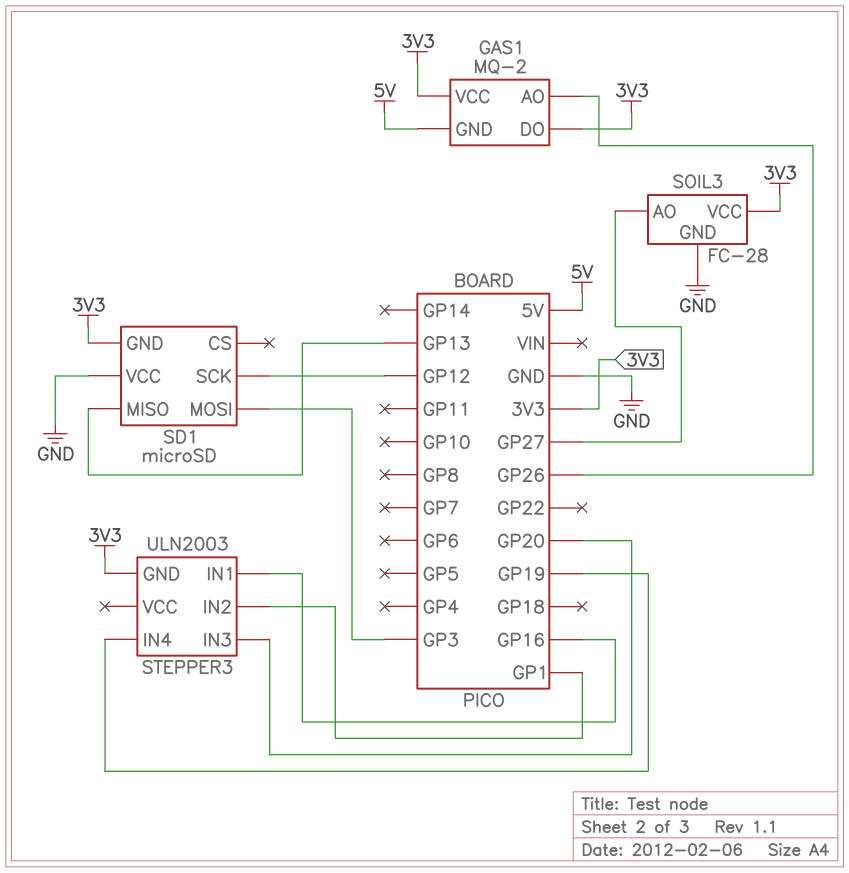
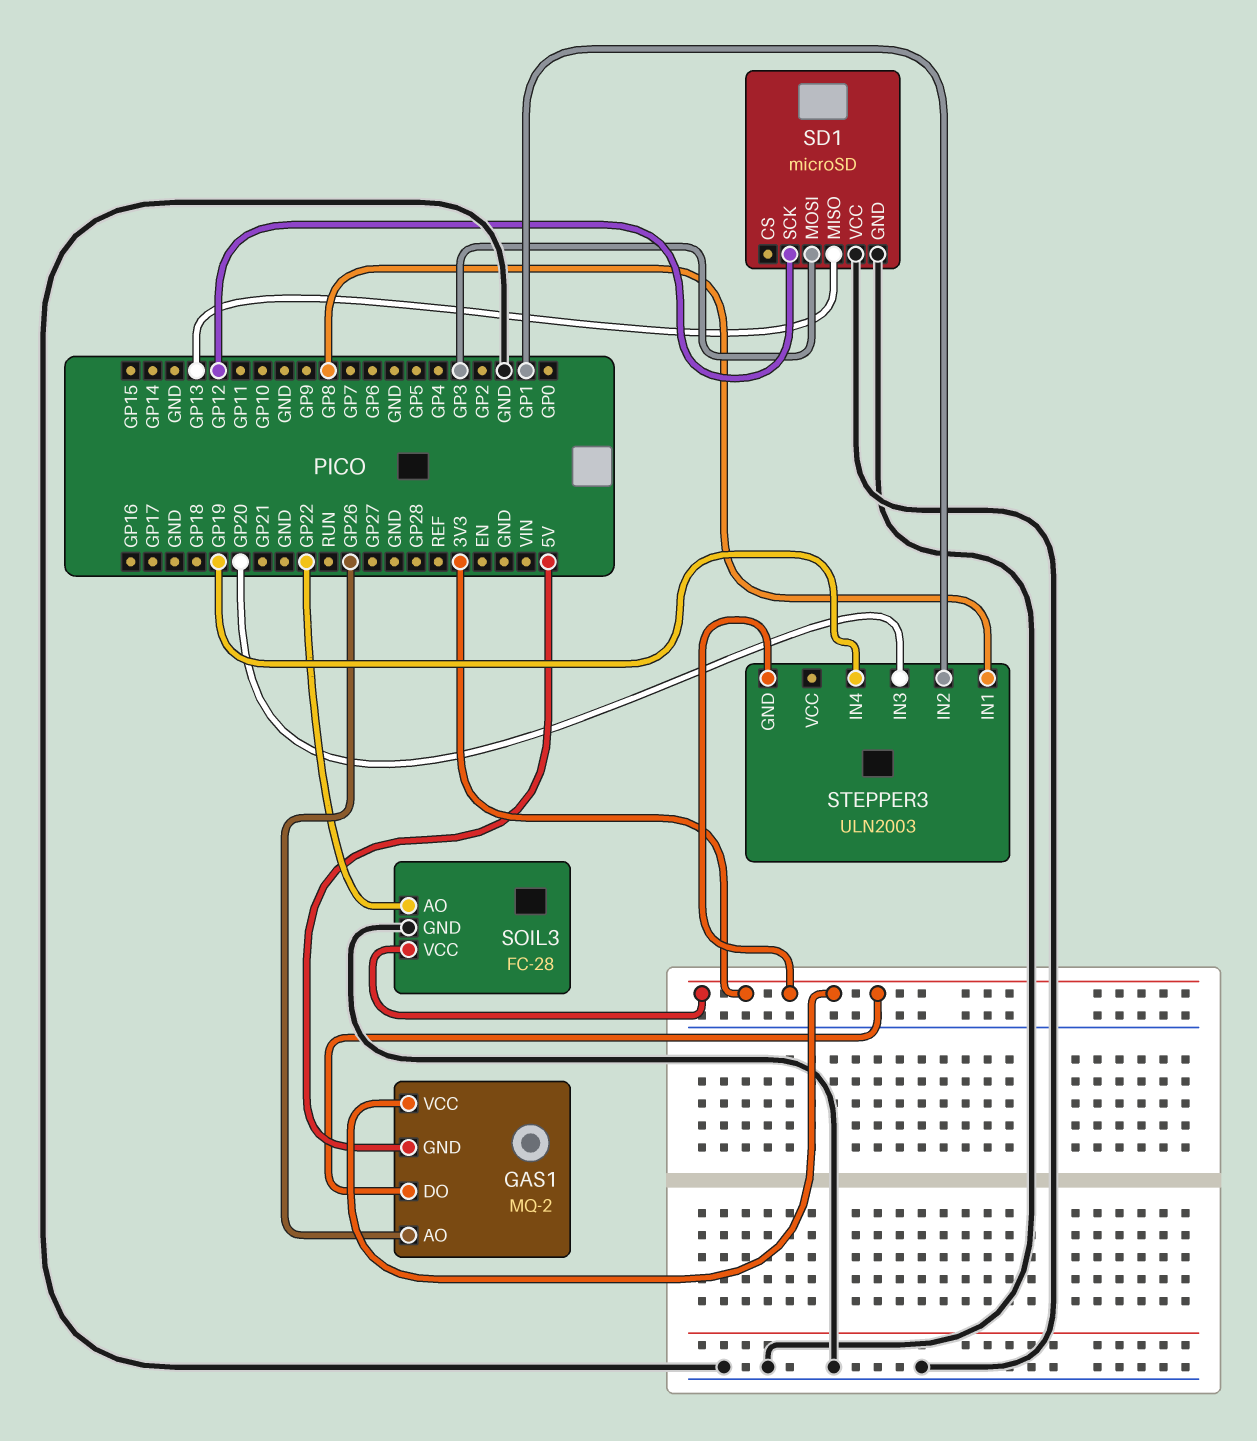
SD1 pin GND: 3V3 -> GND
SOIL3 pin AO: GP27 -> GP22
STEPPER3 pin IN1: GP16 -> GP8

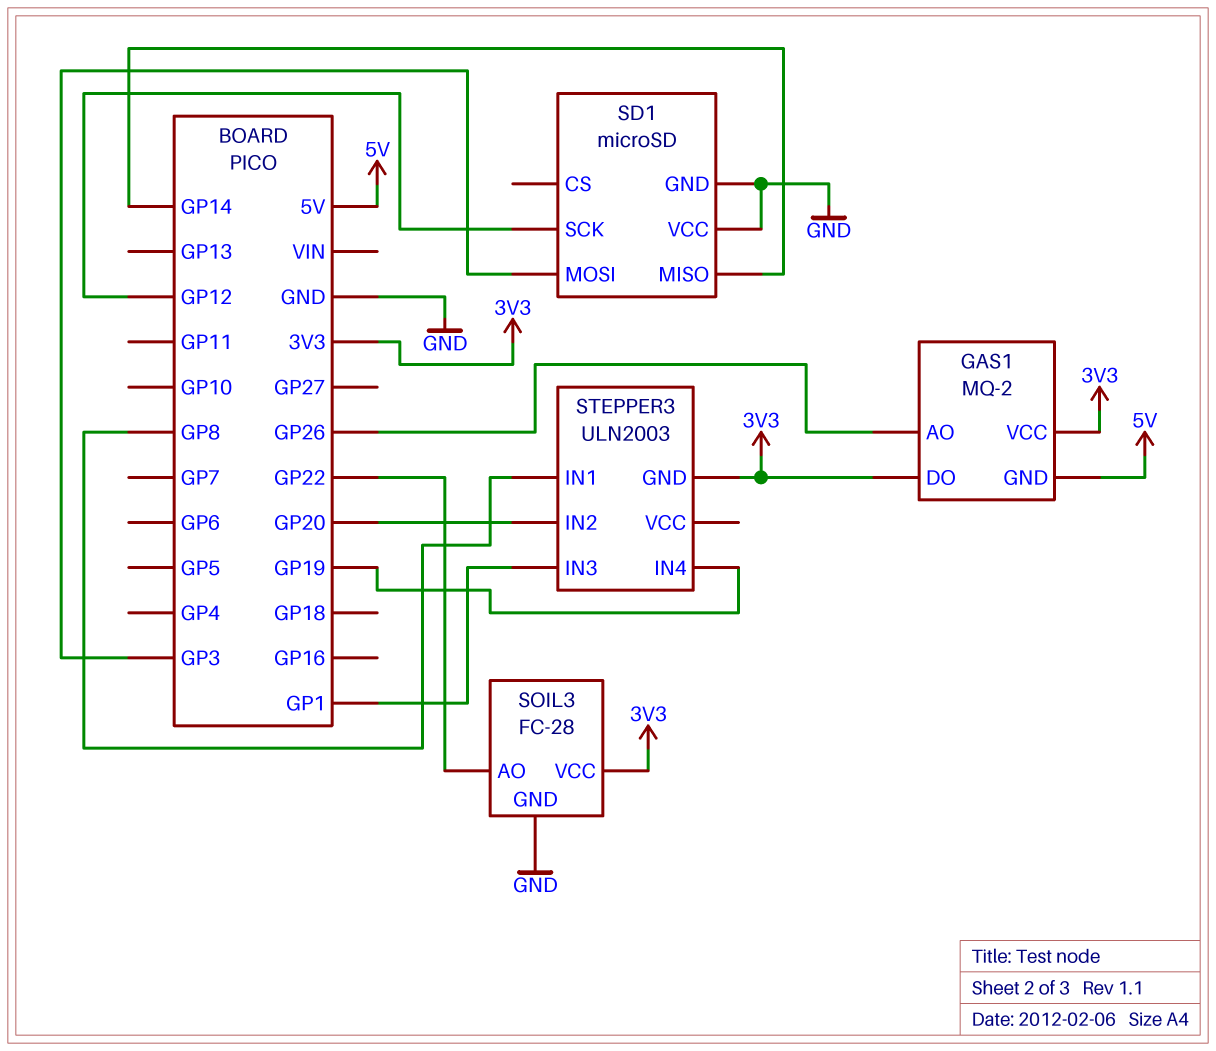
SD1 pin MISO: GP13 -> GP14
STEPPER3 pin IN2: GP1 -> GP20
STEPPER3 pin IN3: GP20 -> GP1

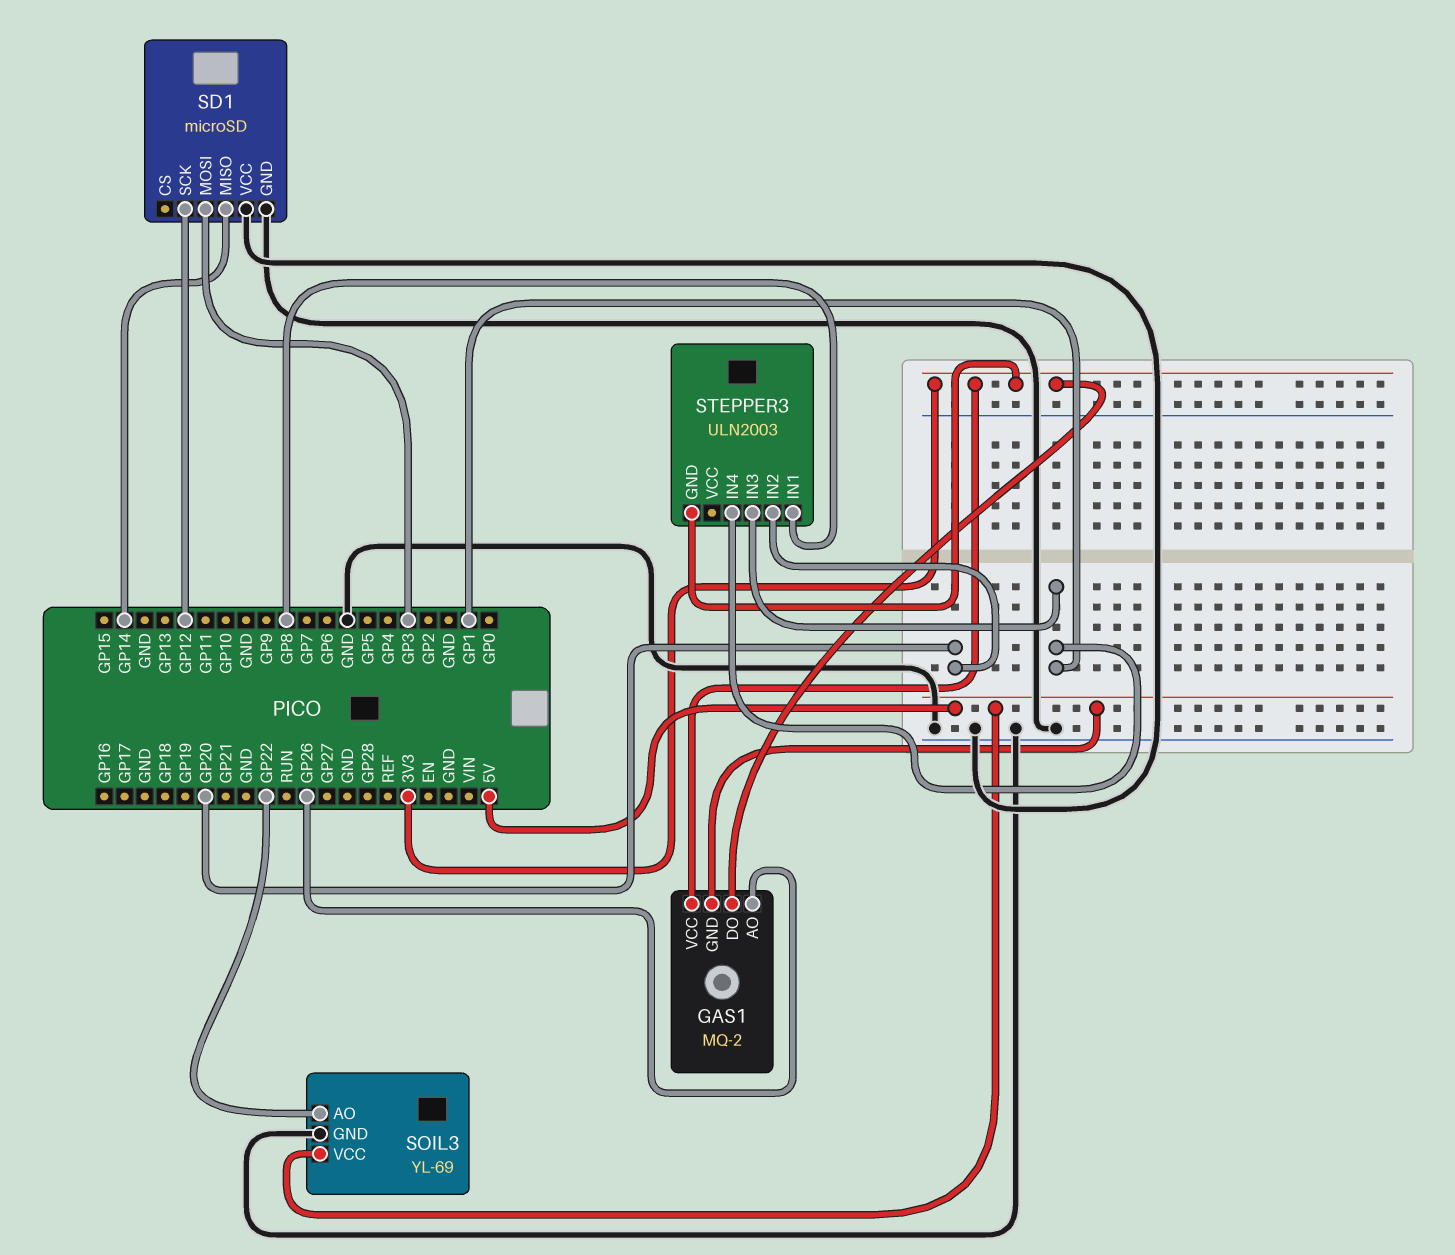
SOIL3: FC-28 -> YL-69
SOIL3 pin VCC: 3V3 -> 5V
STEPPER3 pin IN4: GP19 -> GP1

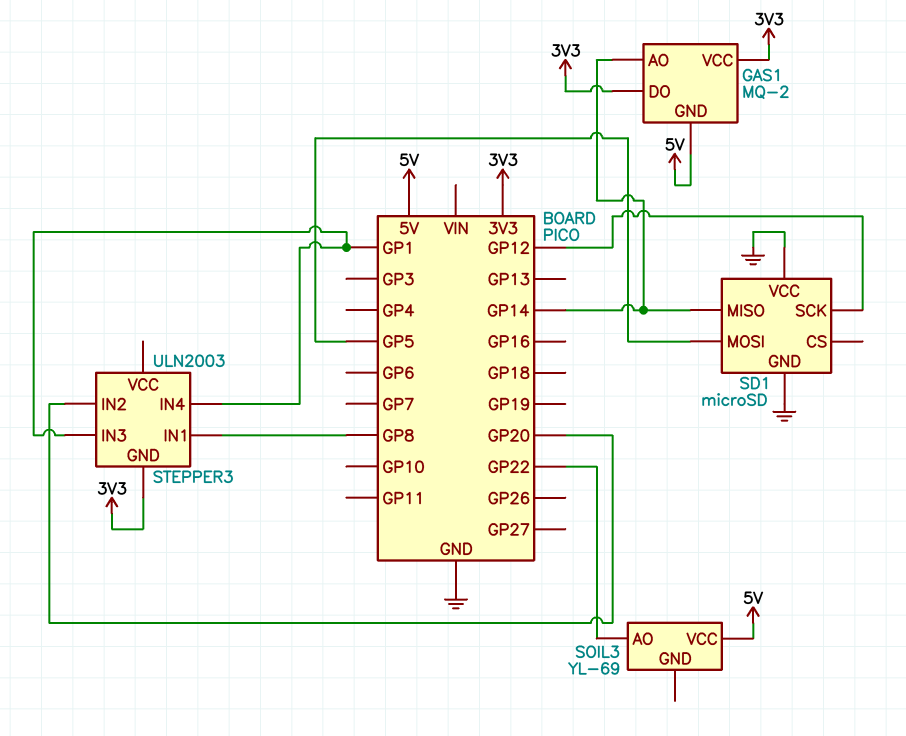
GAS1 pin AO: GP26 -> GP14
SD1 pin MOSI: GP3 -> GP5
SOIL3 pin GND: GND -> none

